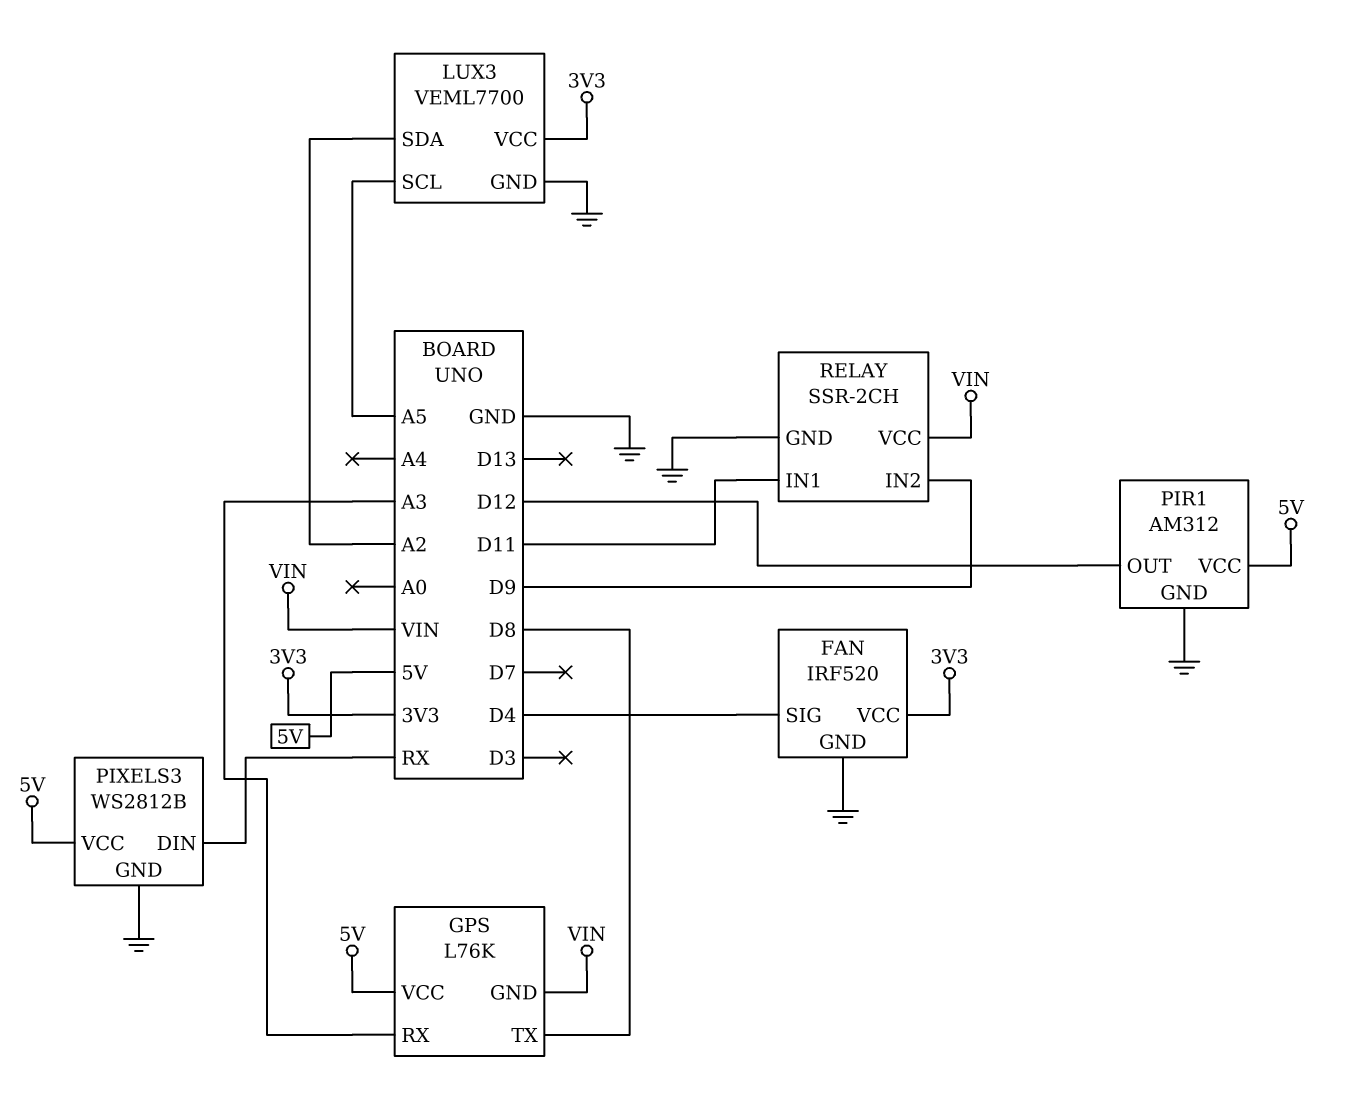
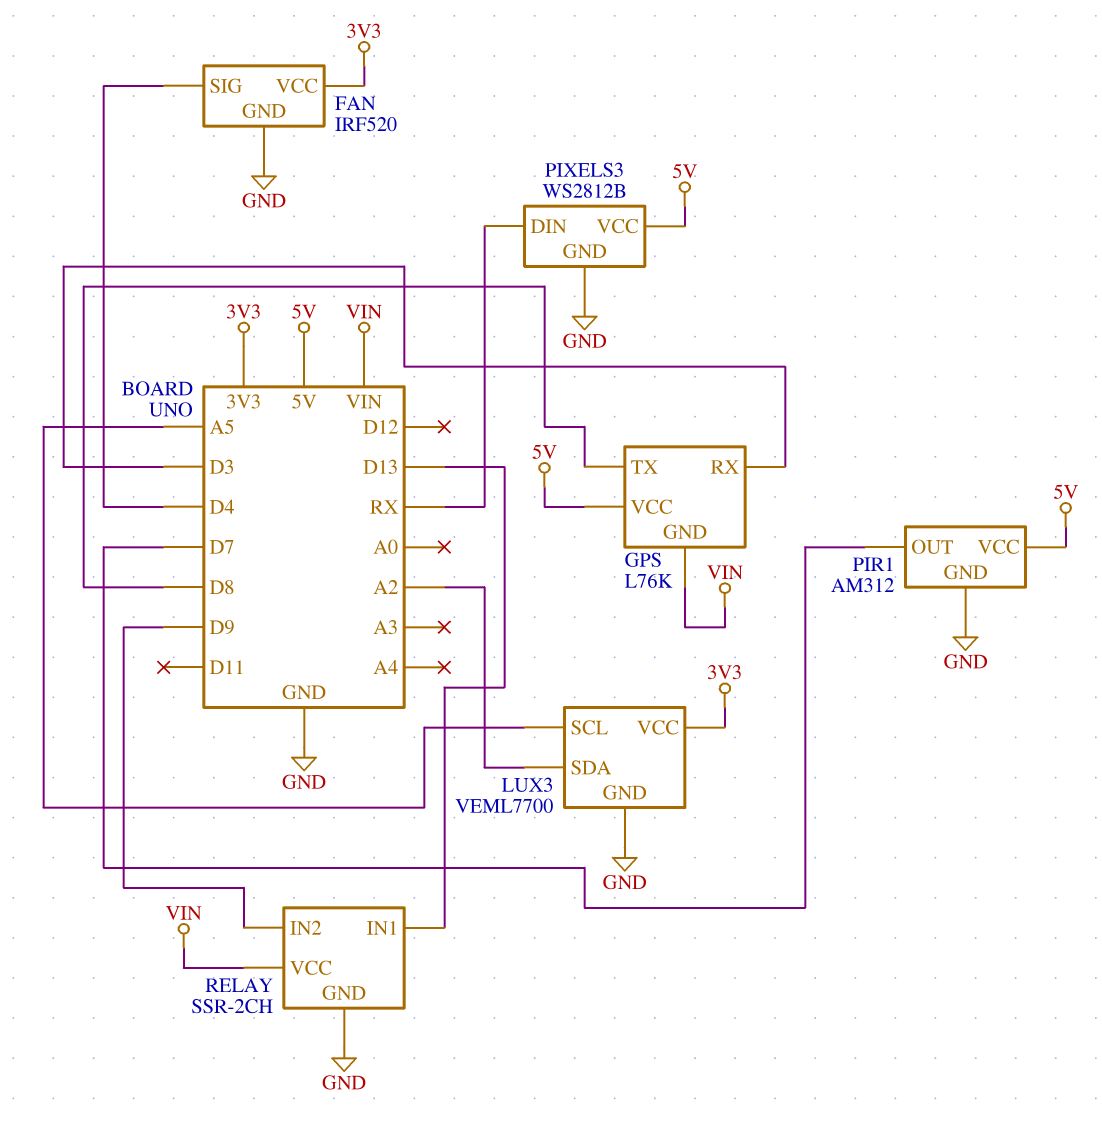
GPS pin RX: A3 -> D3
PIR1 pin OUT: D12 -> D7
RELAY pin IN1: D11 -> D13

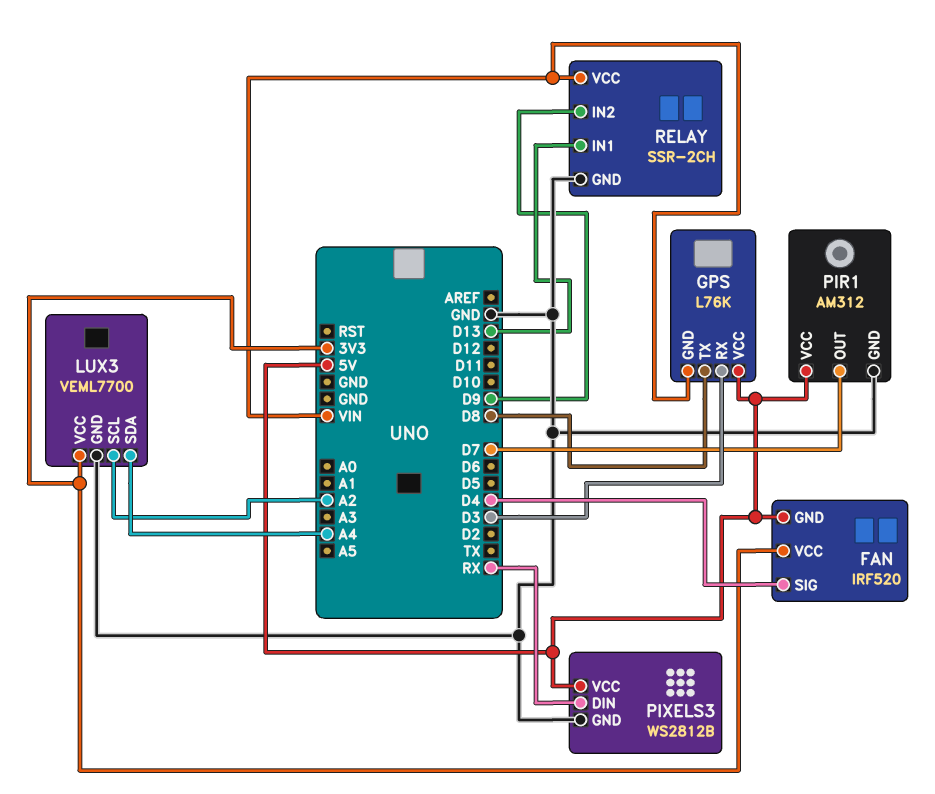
FAN pin GND: GND -> 5V
LUX3 pin SCL: A5 -> A2
LUX3 pin SDA: A2 -> A4

